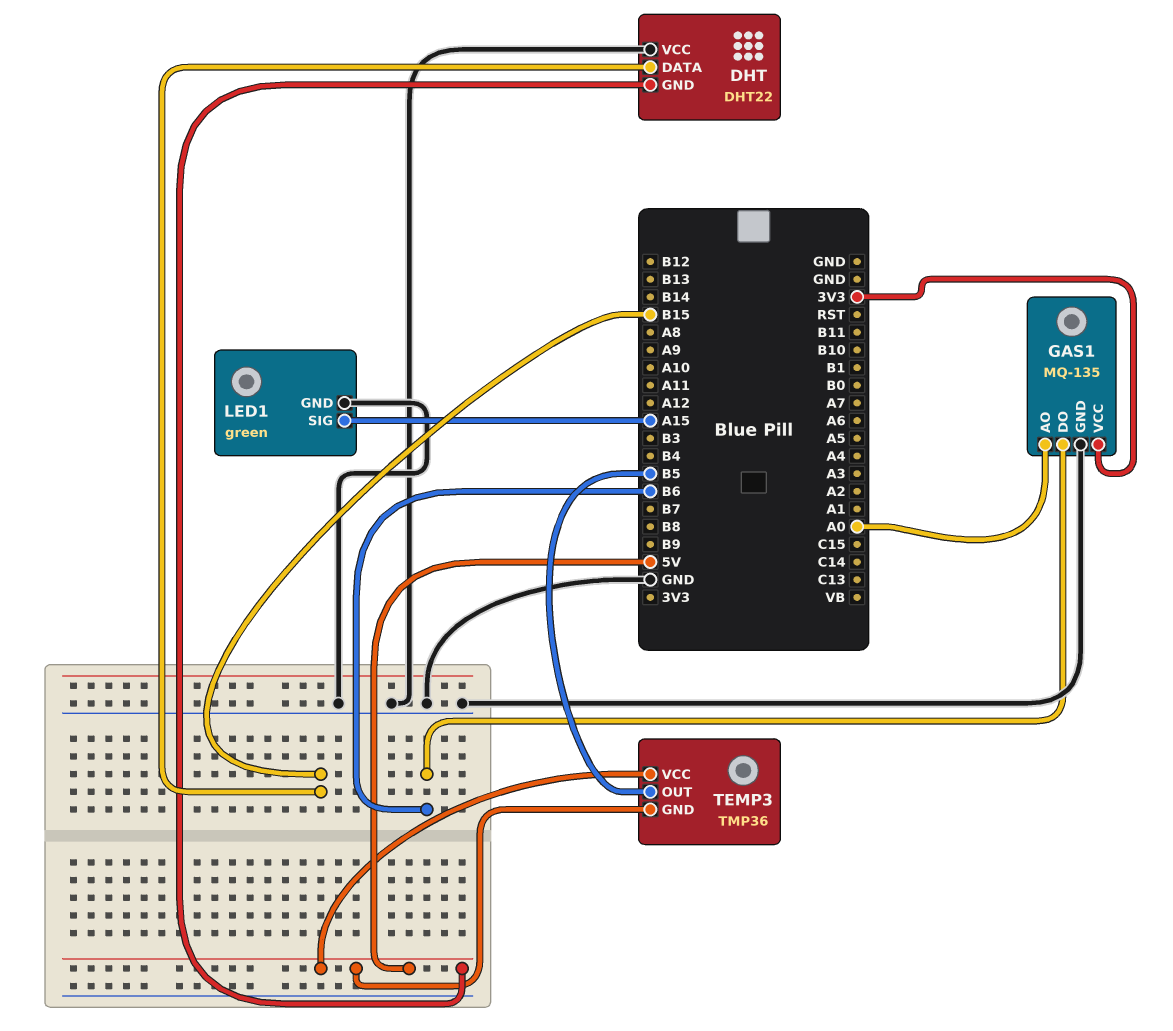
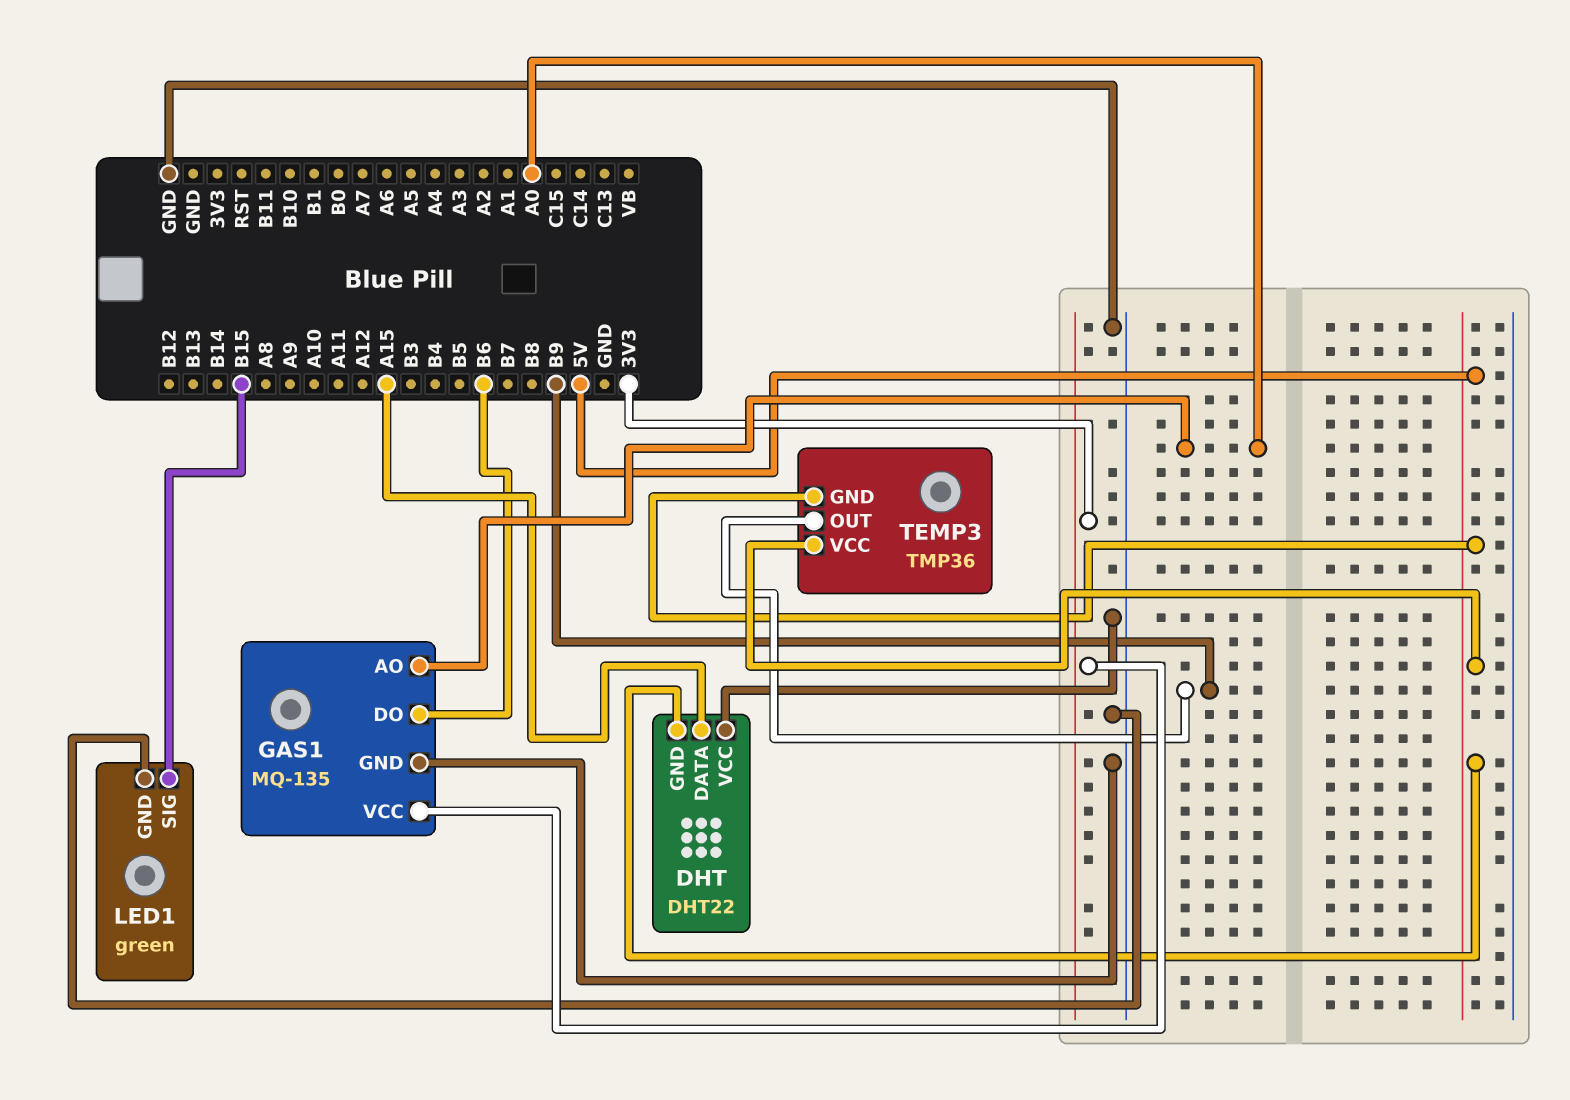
DHT pin DATA: B15 -> A15
LED1 pin SIG: A15 -> B15
TEMP3 pin OUT: B5 -> B9

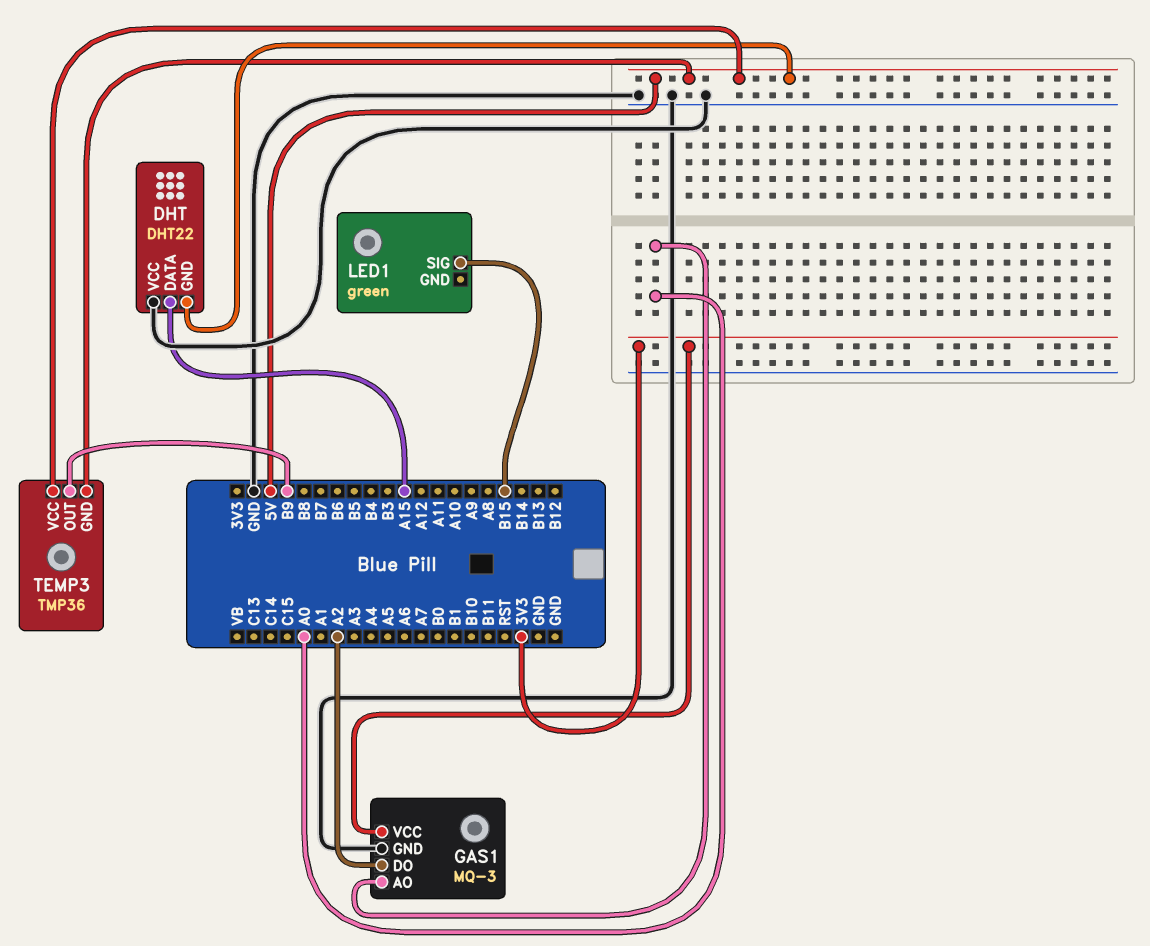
GAS1: MQ-135 -> MQ-3
GAS1 pin DO: B6 -> A2
LED1 pin GND: GND -> none

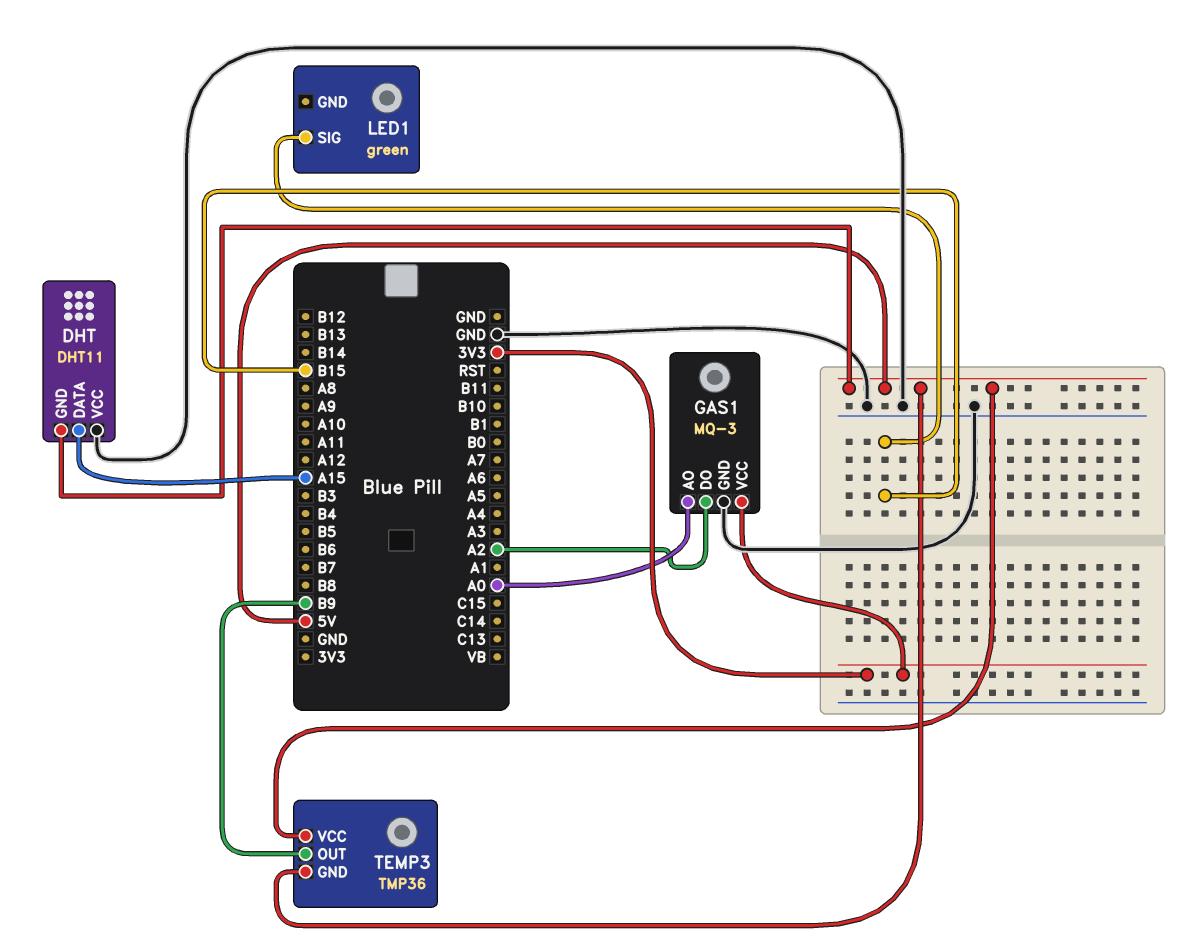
DHT: DHT22 -> DHT11

